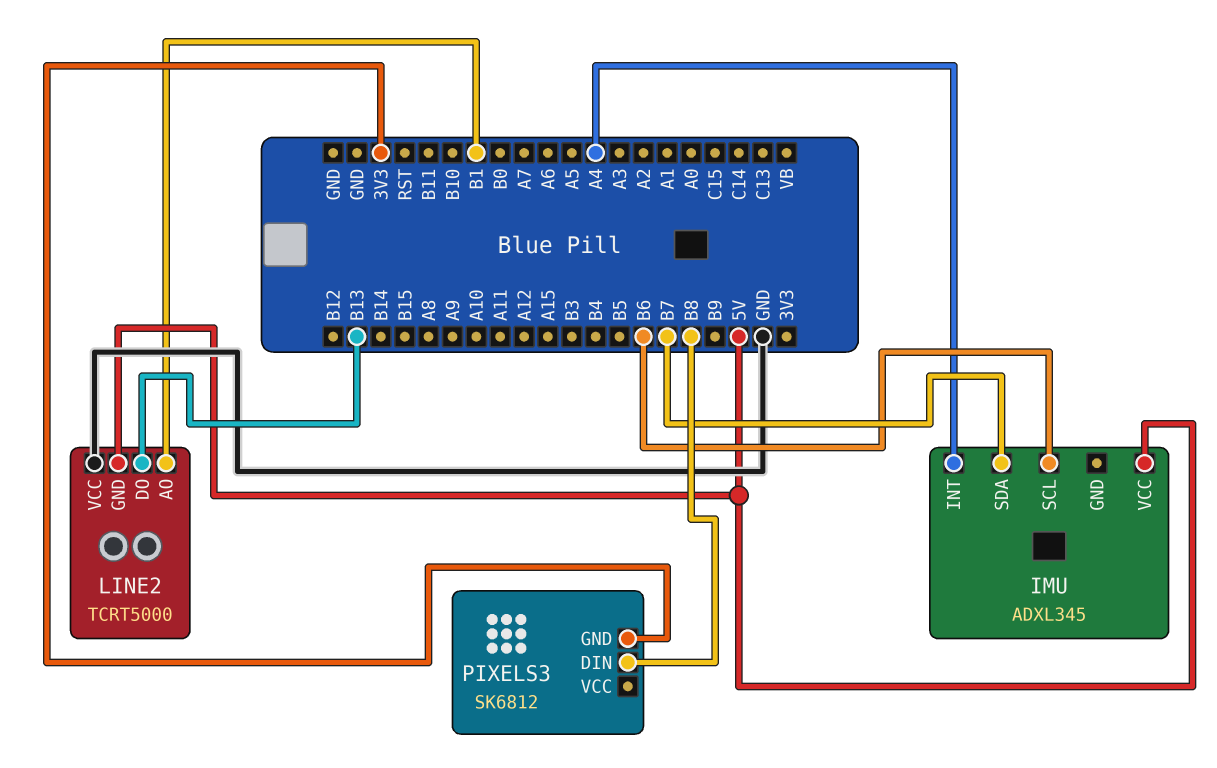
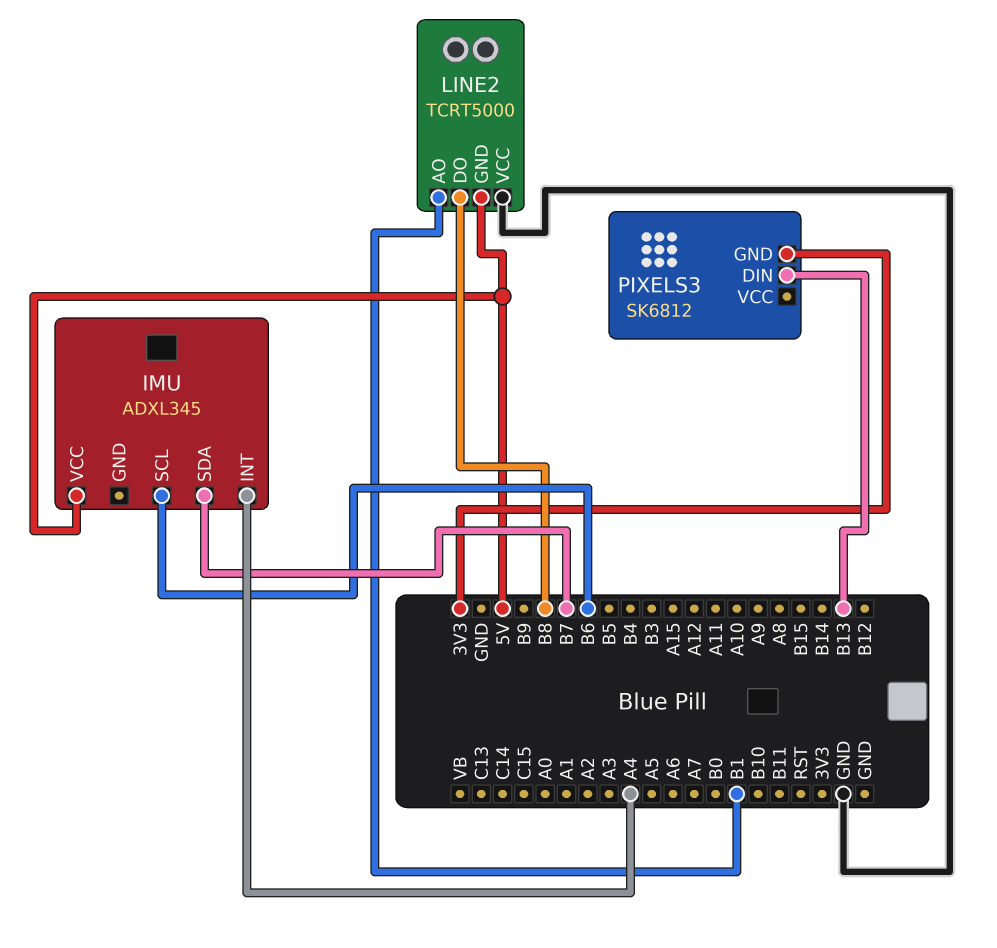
LINE2 pin DO: B13 -> B8
PIXELS3 pin DIN: B8 -> B13

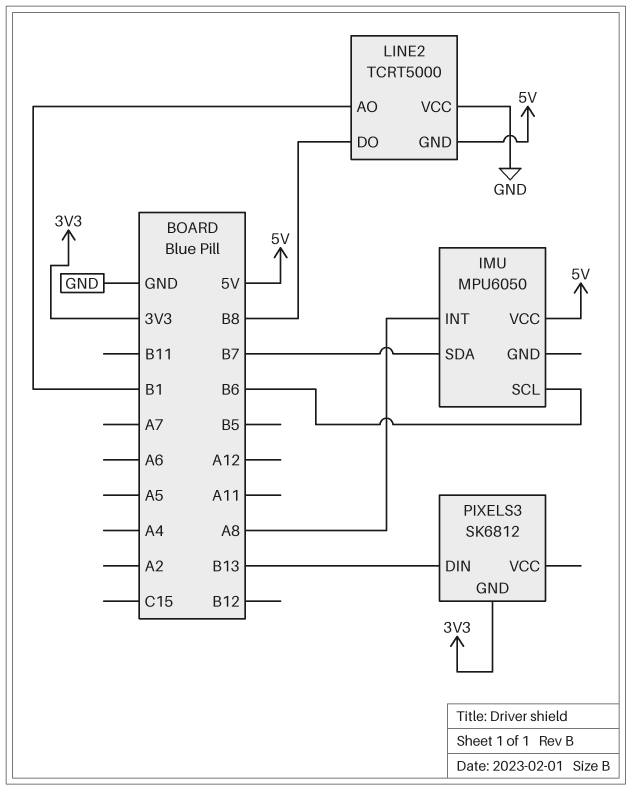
IMU: ADXL345 -> MPU6050
IMU pin INT: A4 -> A8

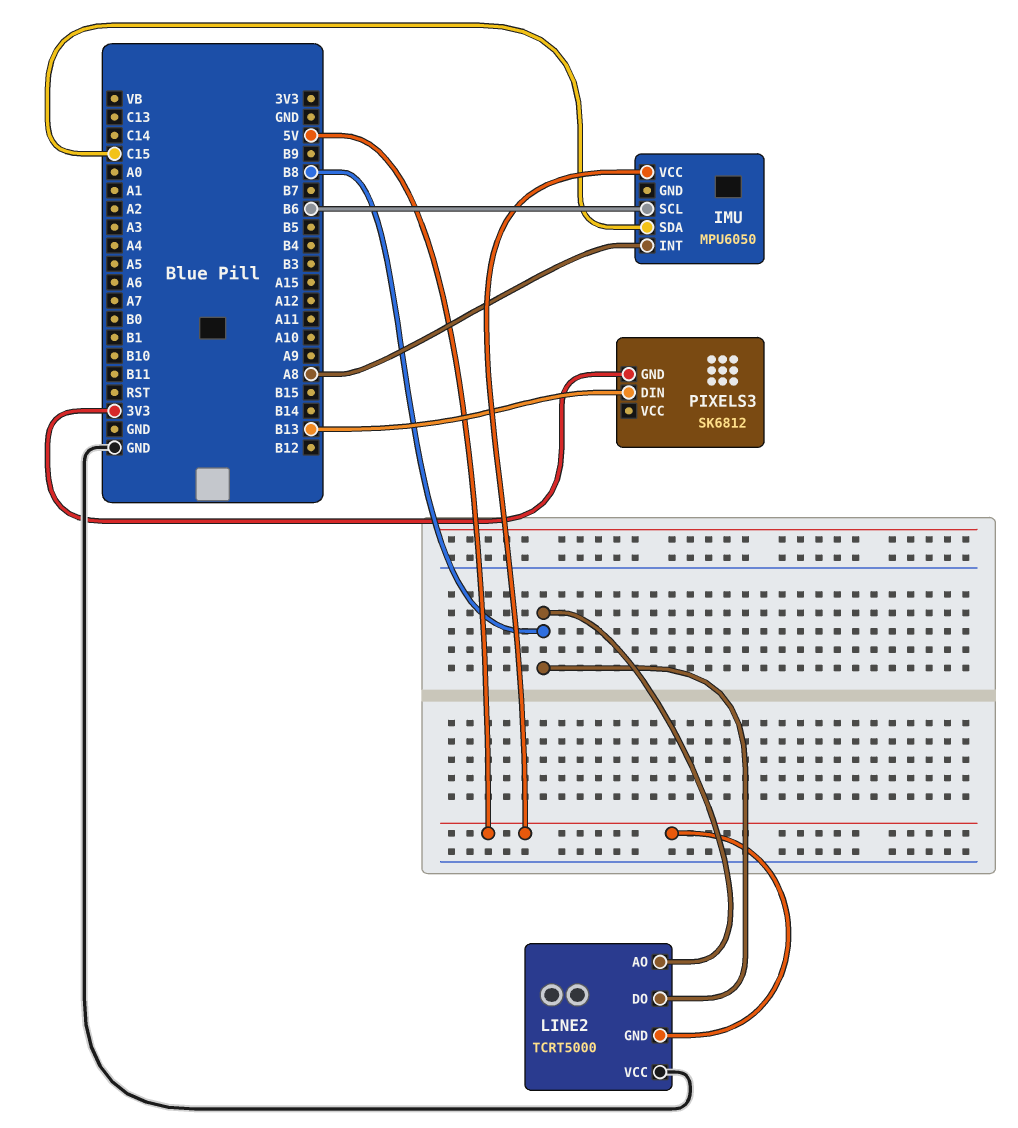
IMU pin SDA: B7 -> C15
LINE2 pin AO: B1 -> B8

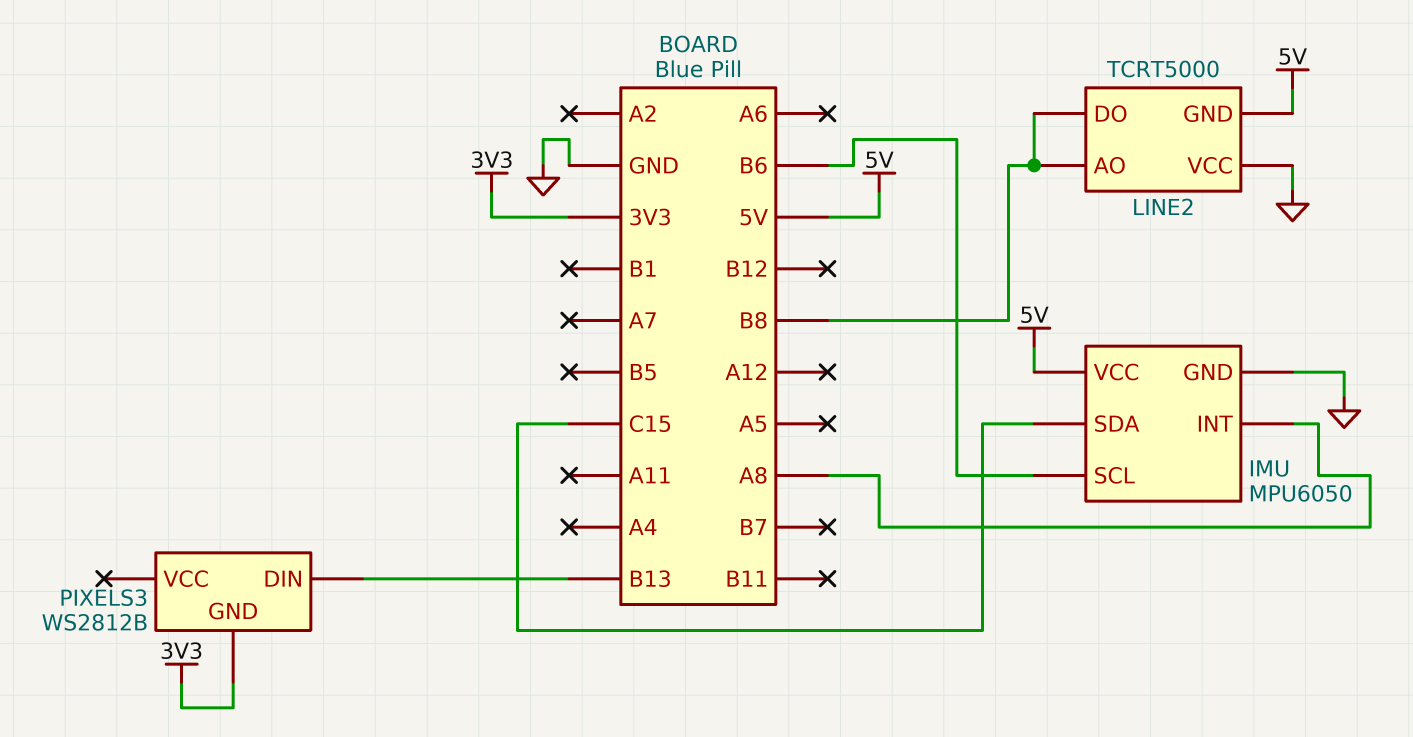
IMU pin GND: none -> GND
PIXELS3: SK6812 -> WS2812B

